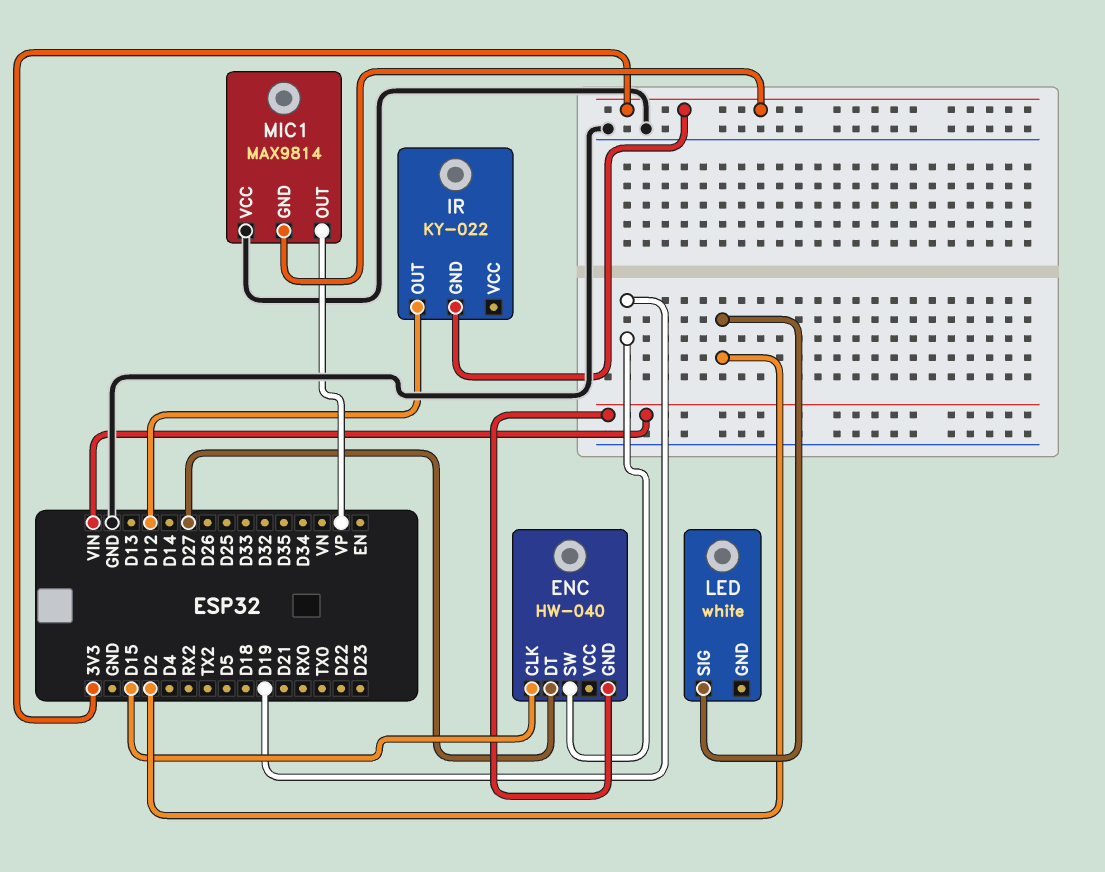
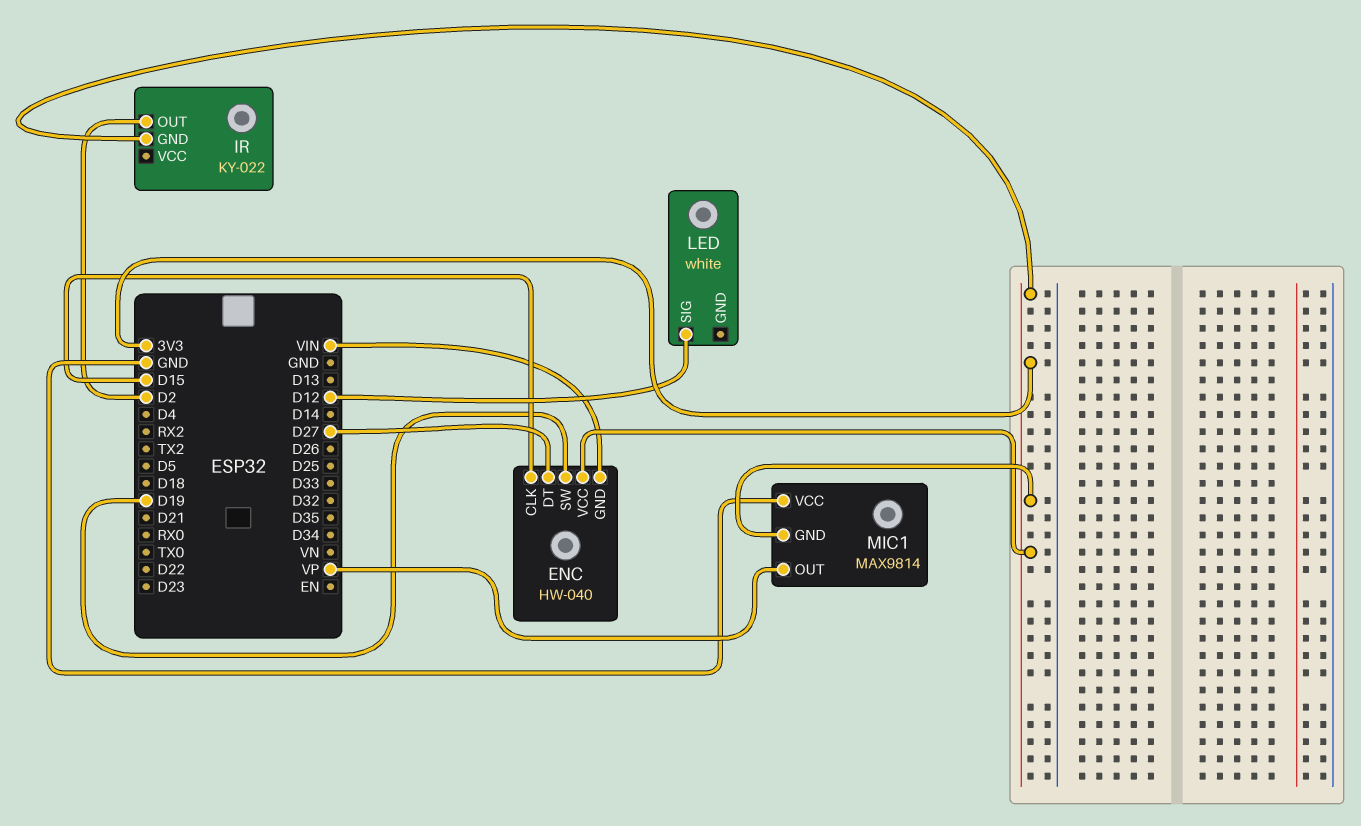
ENC pin VCC: none -> 3V3
IR pin OUT: D12 -> D2
LED pin SIG: D2 -> D12

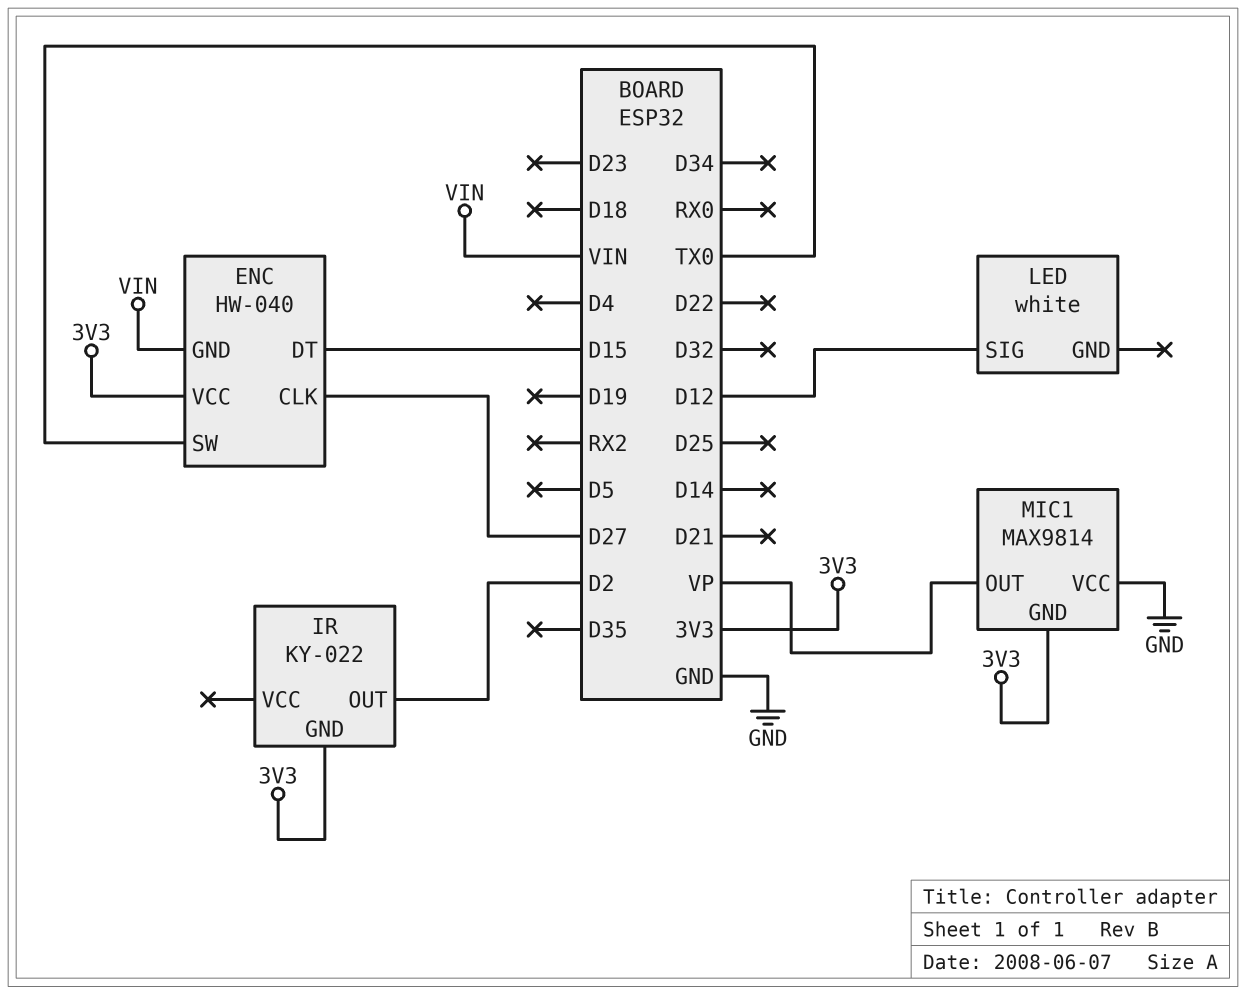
ENC pin CLK: D15 -> D27
ENC pin DT: D27 -> D15
ENC pin SW: D19 -> TX0

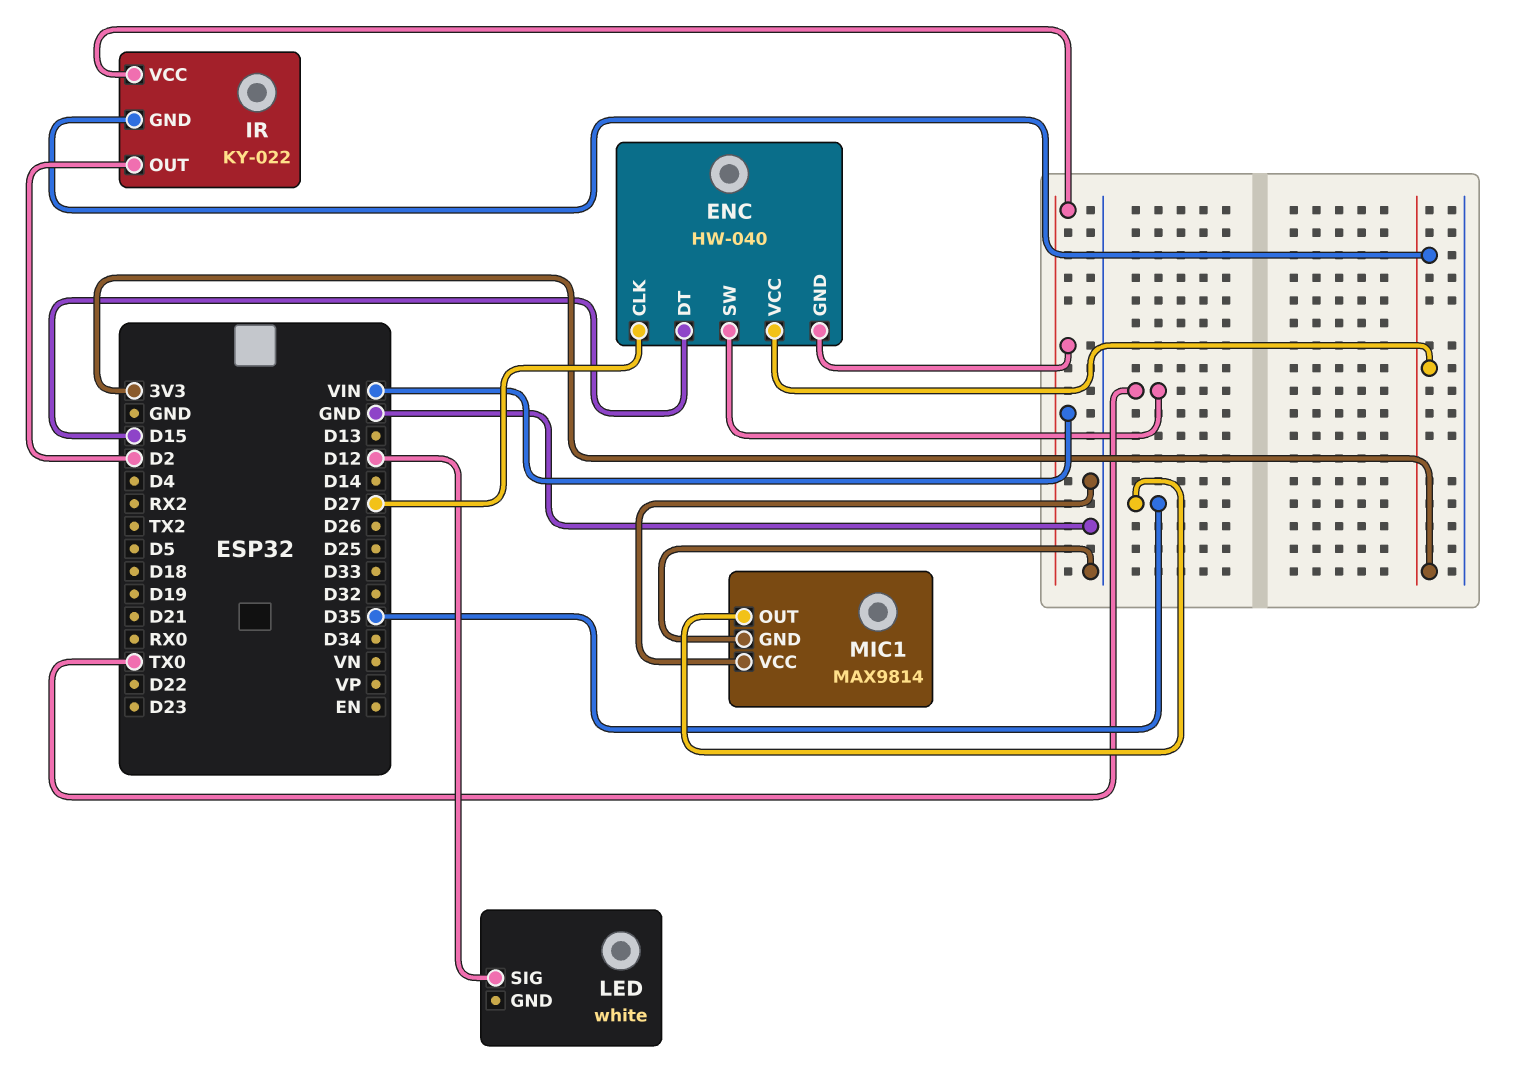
IR pin VCC: none -> VIN
MIC1 pin GND: 3V3 -> GND
MIC1 pin OUT: VP -> D35

